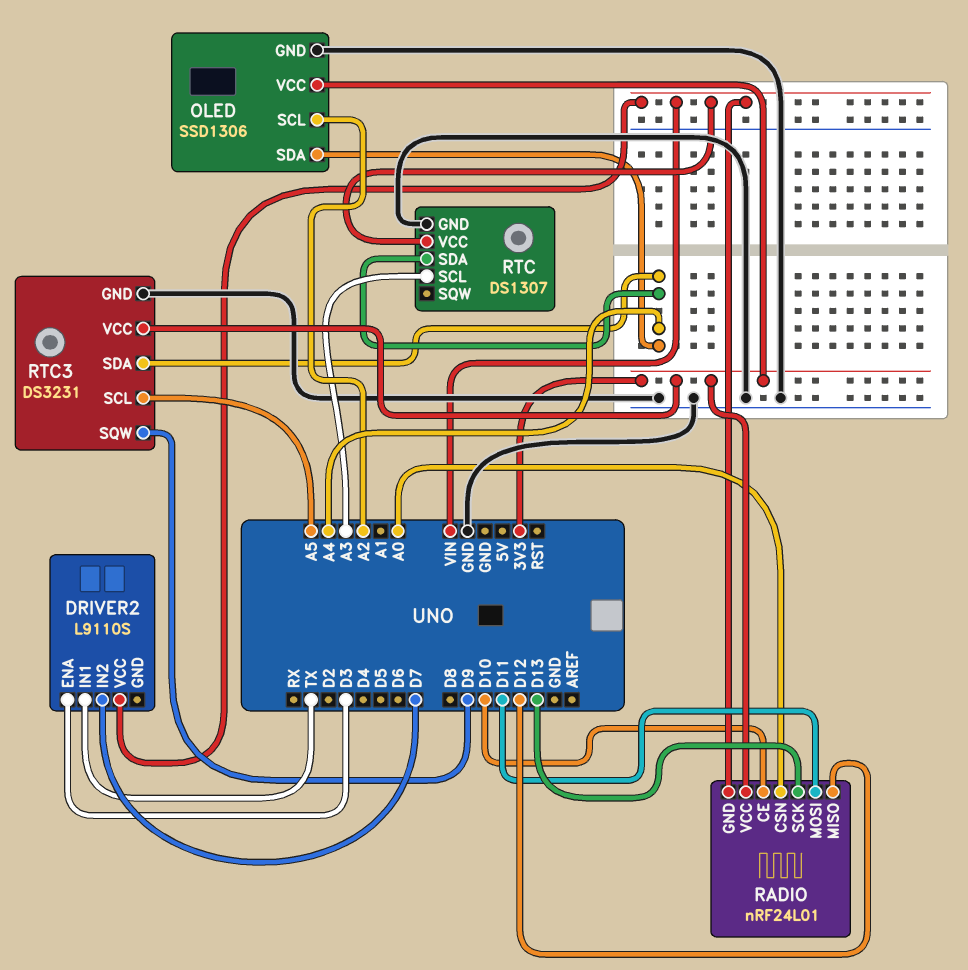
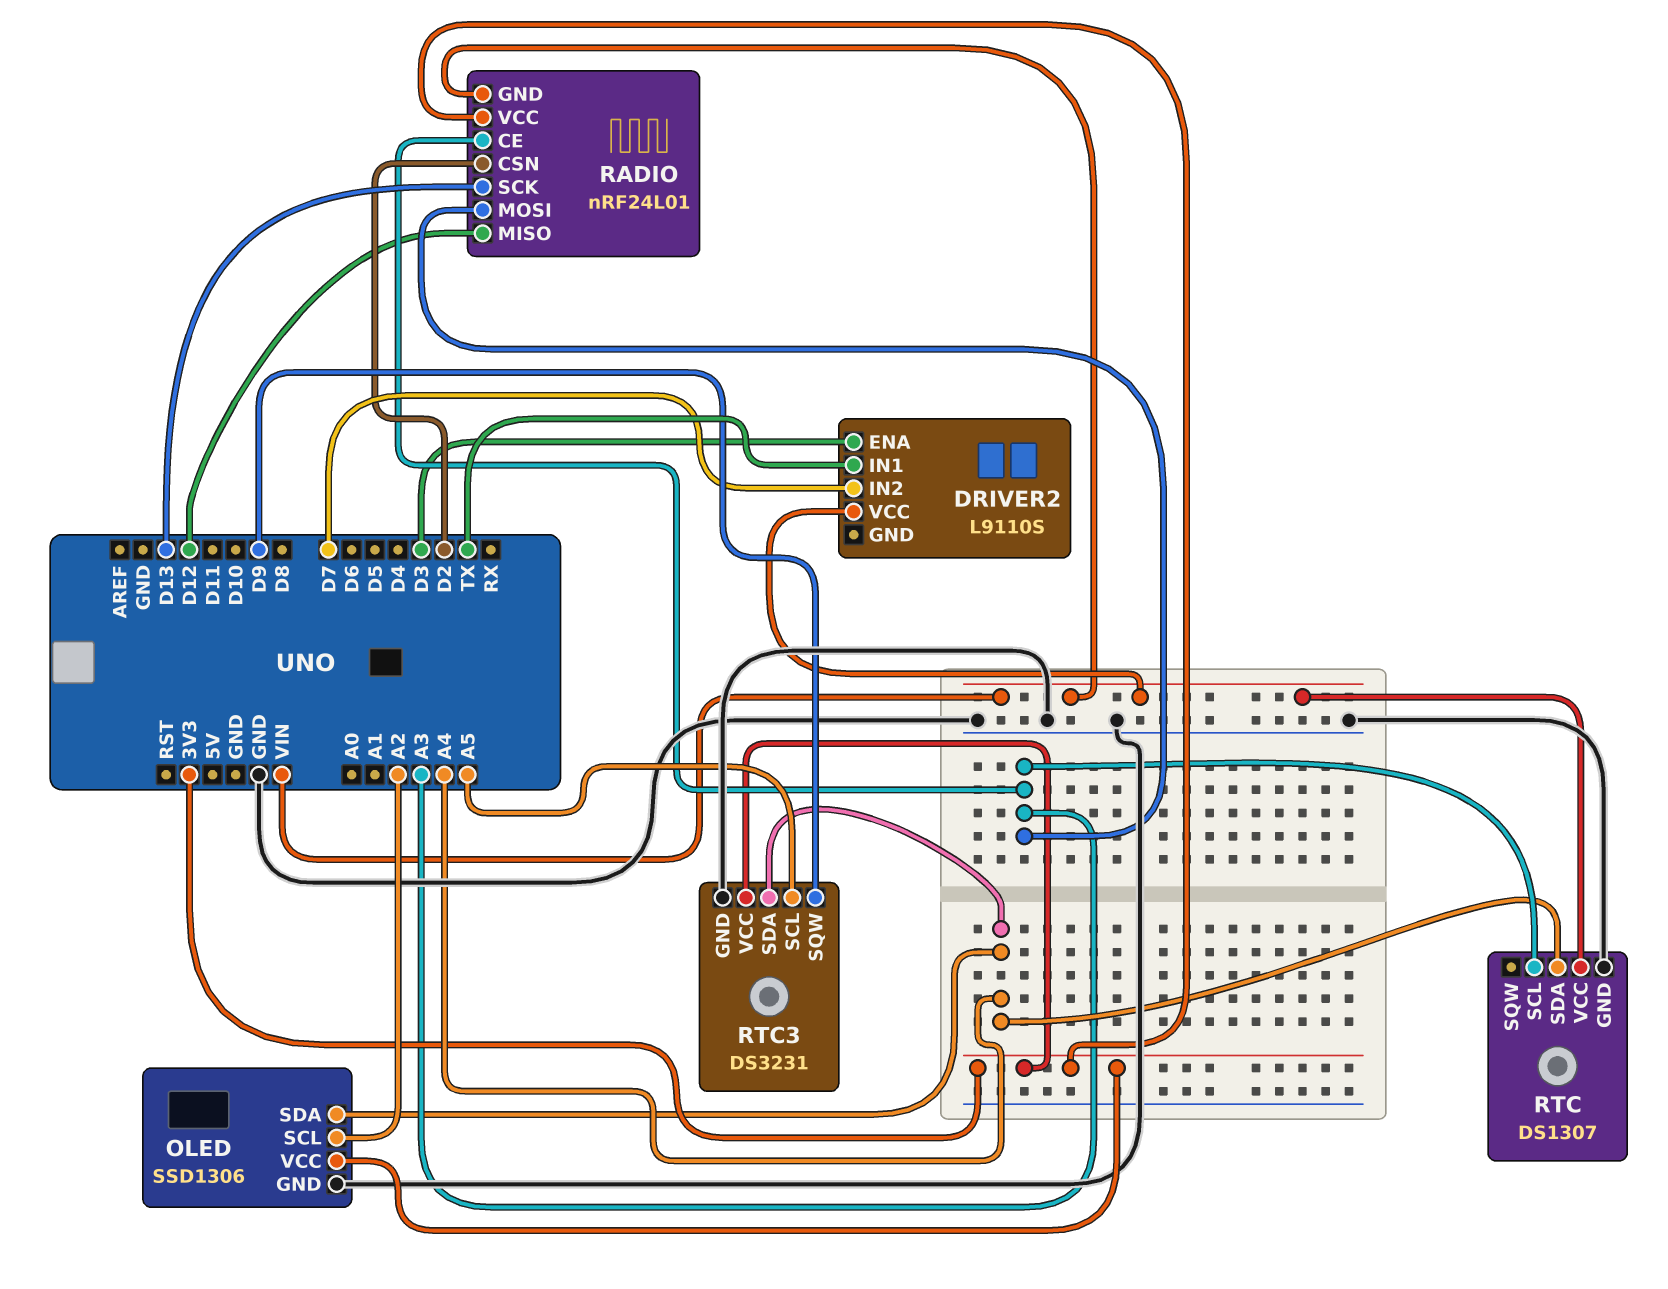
RADIO pin CE: D10 -> A3
RADIO pin CSN: A0 -> D2
RADIO pin MOSI: D11 -> A3

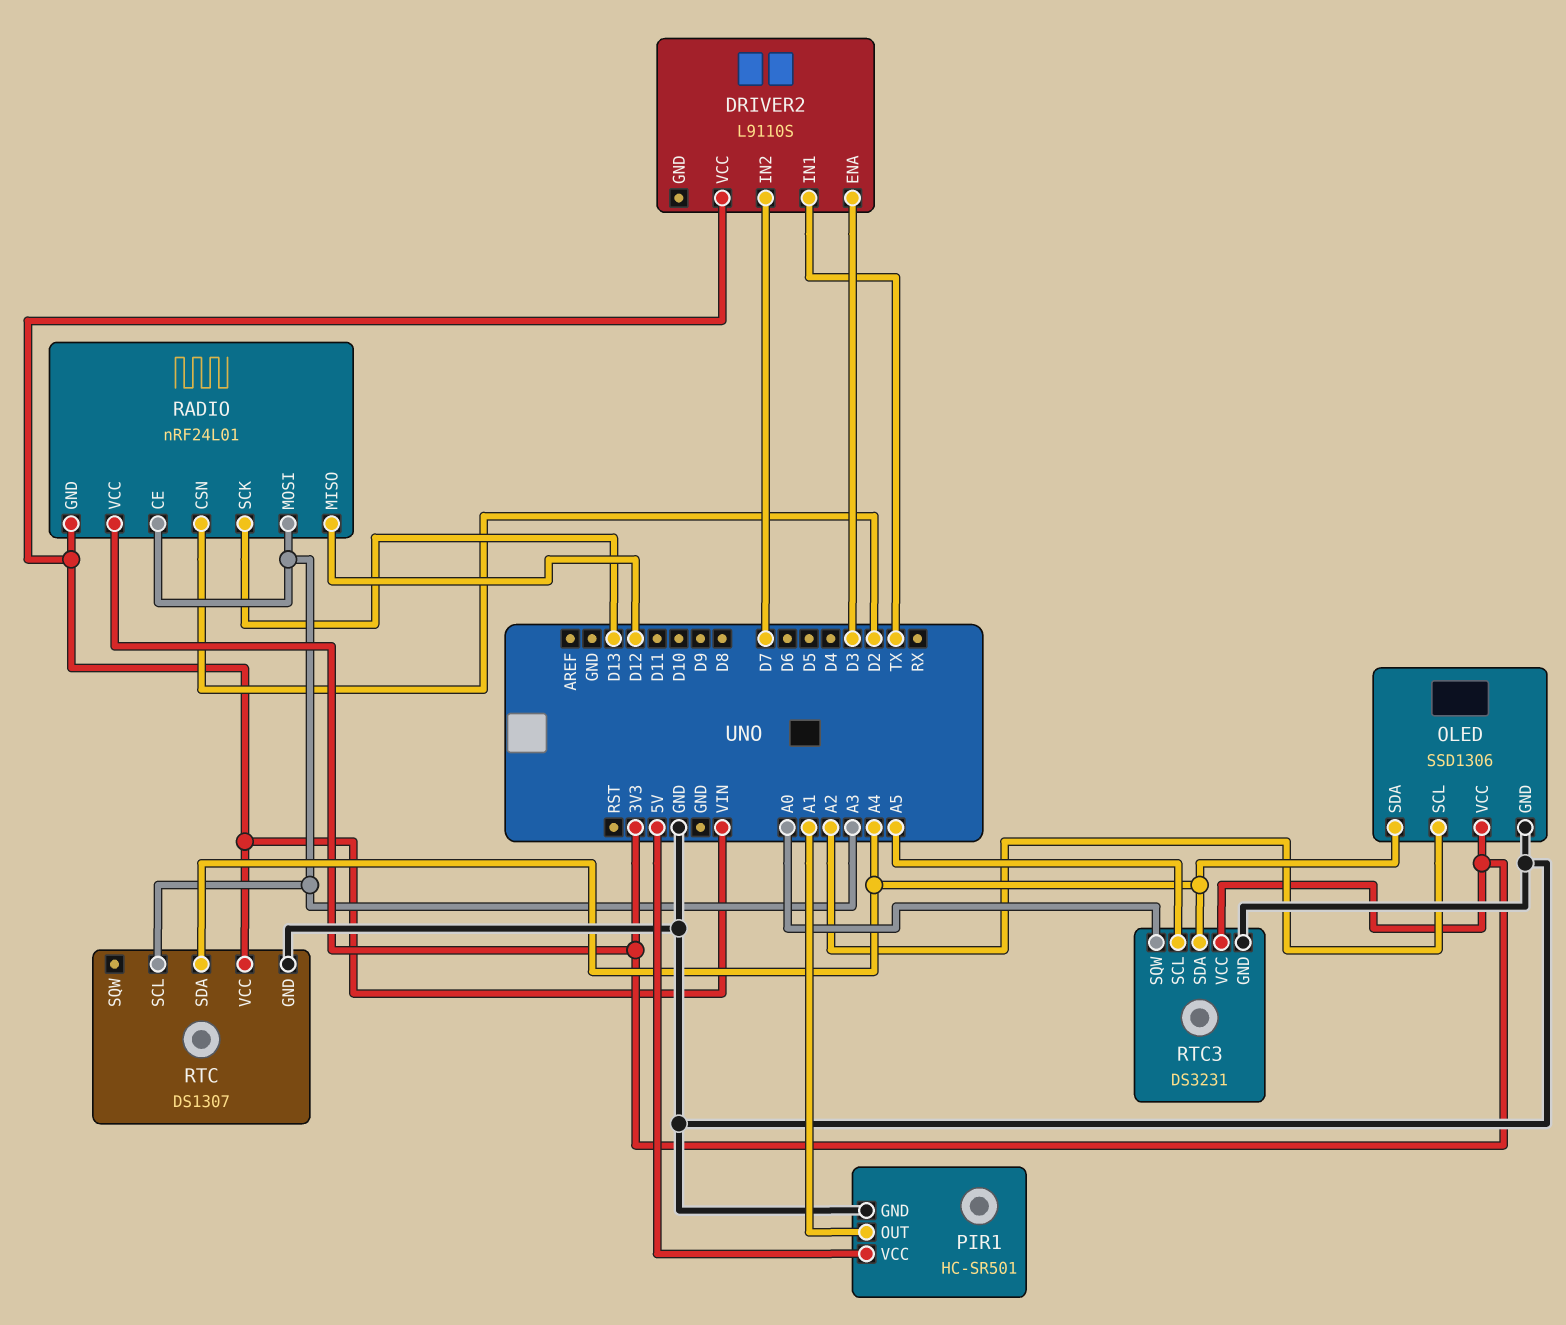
PIR1: none -> HC-SR501
PIR1 pin GND: none -> GND
PIR1 pin OUT: none -> A1
PIR1 pin VCC: none -> 5V
RTC3 pin SQW: D9 -> A0

